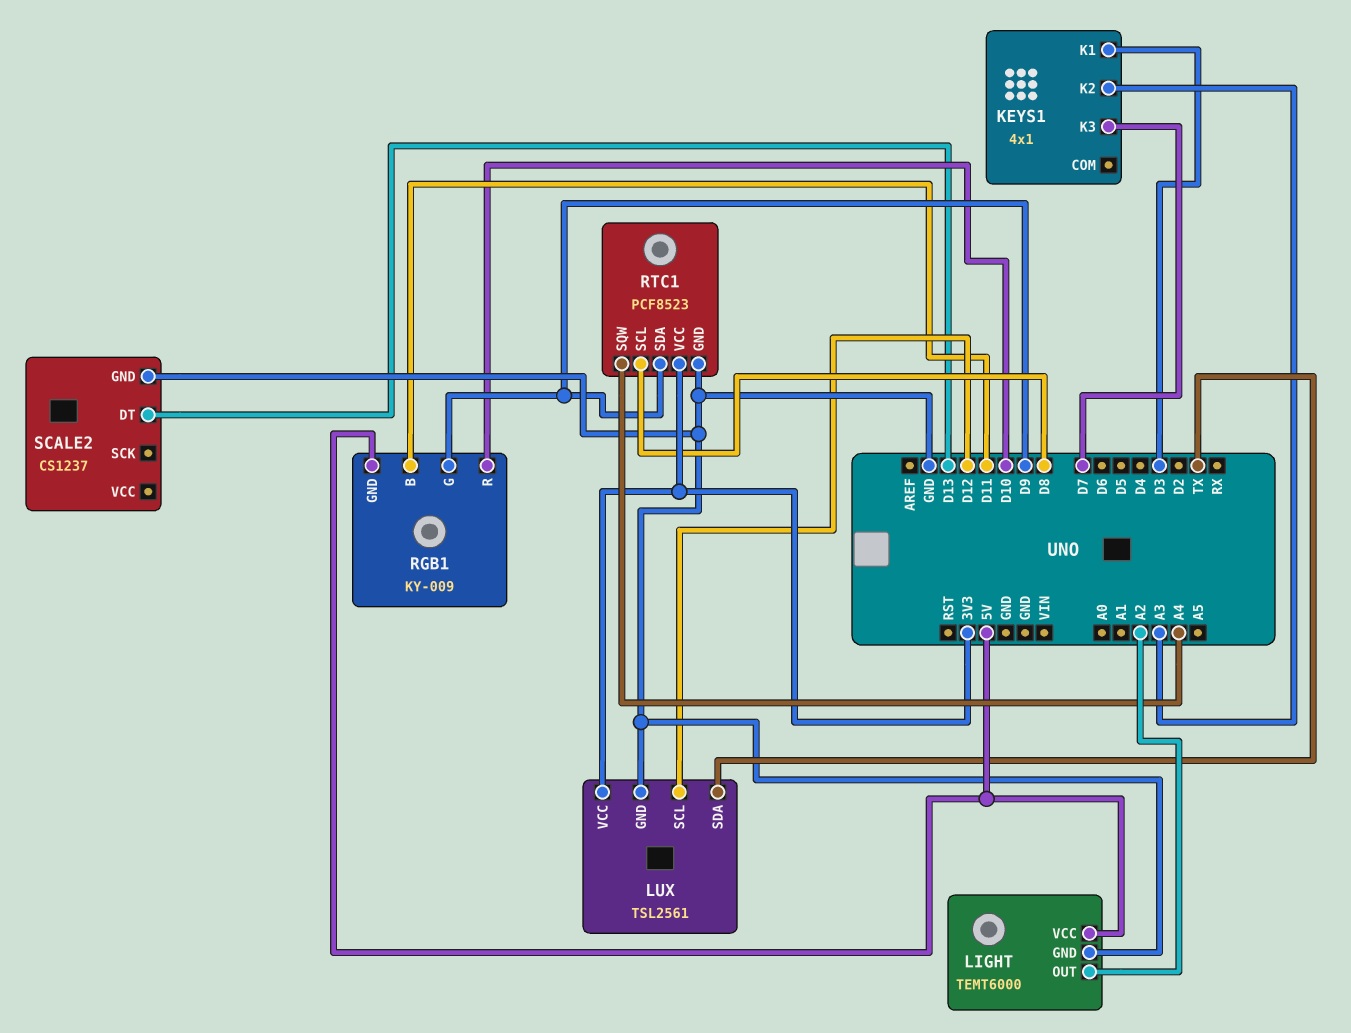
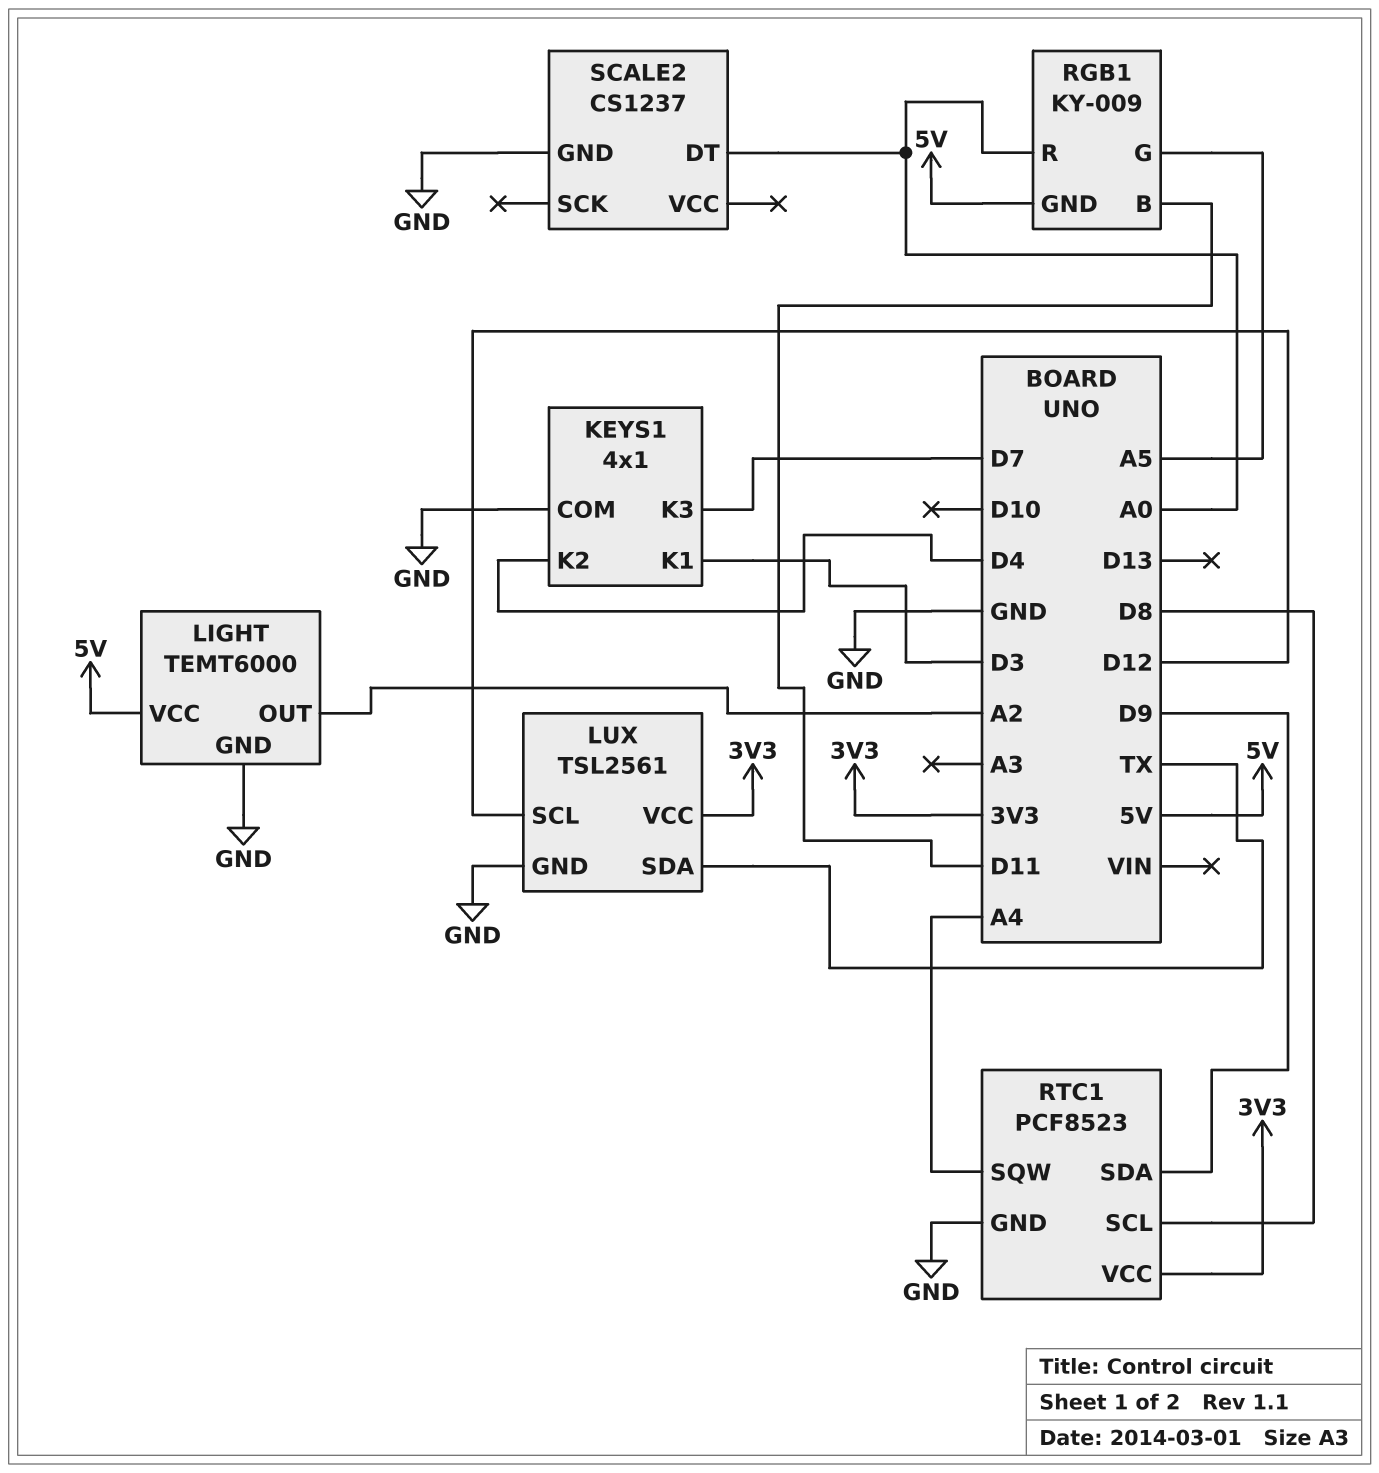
KEYS1 pin COM: none -> GND
KEYS1 pin K2: A3 -> D4
RGB1 pin G: D9 -> A5
RGB1 pin R: D10 -> A0
SCALE2 pin DT: D13 -> A0

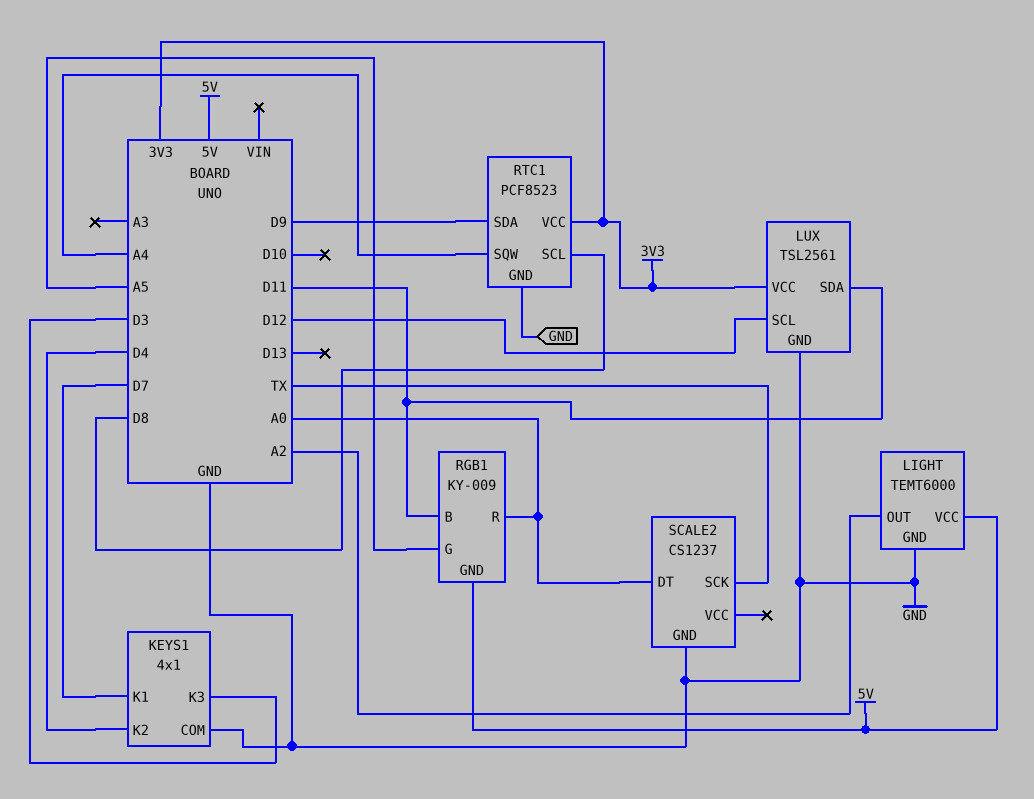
KEYS1 pin K1: D3 -> D7
KEYS1 pin K3: D7 -> D3
LUX pin SDA: TX -> D11
SCALE2 pin SCK: none -> TX

